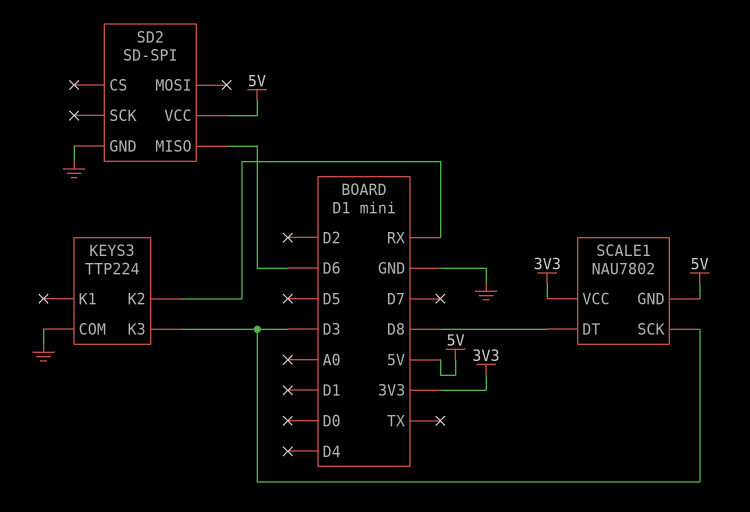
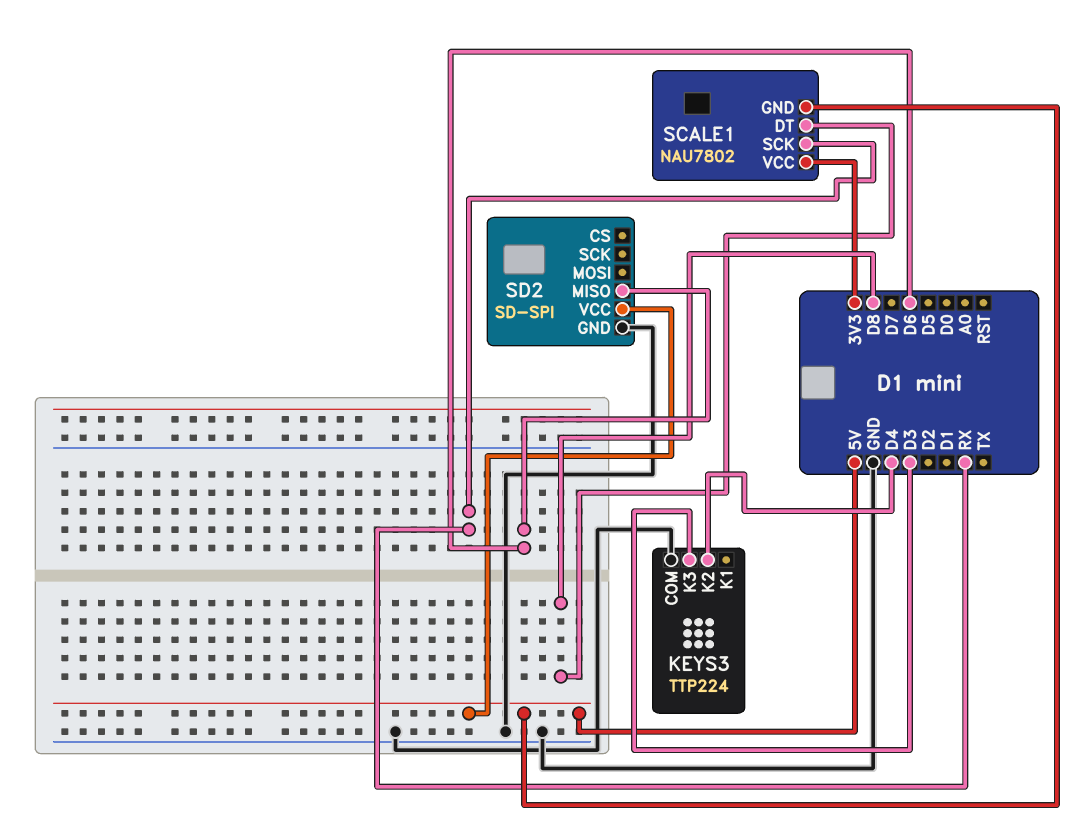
KEYS3 pin K2: RX -> D4
SCALE1 pin SCK: D3 -> RX

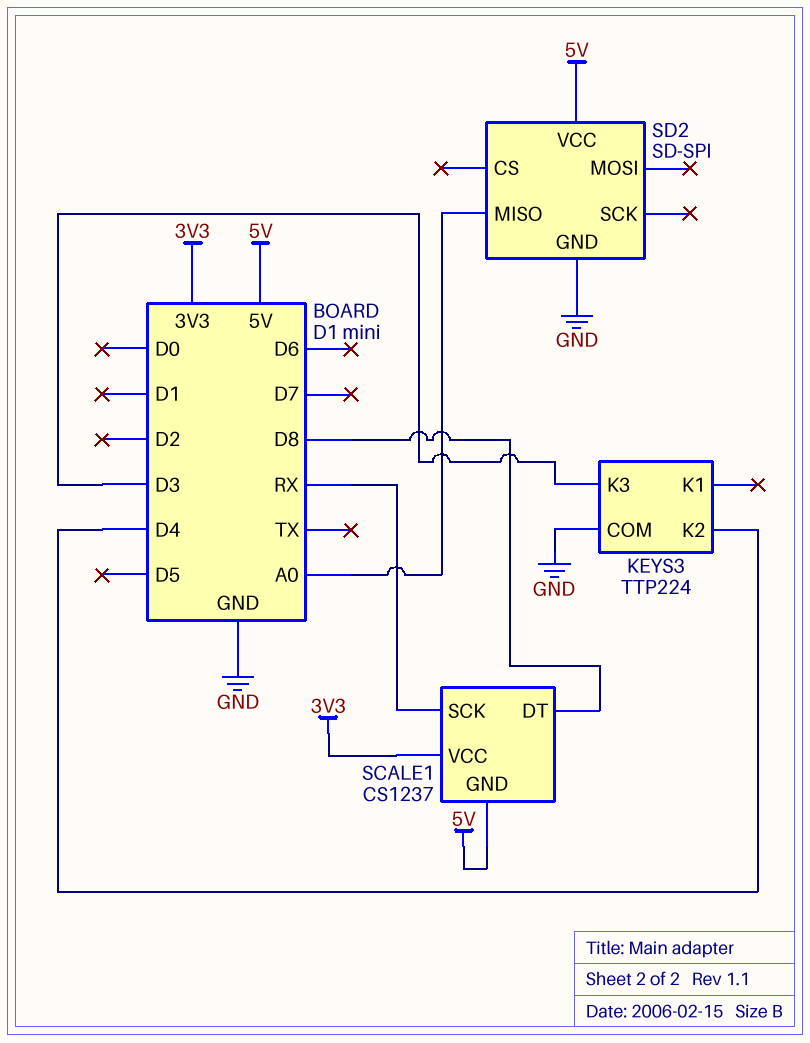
SCALE1: NAU7802 -> CS1237
SD2 pin MISO: D6 -> A0

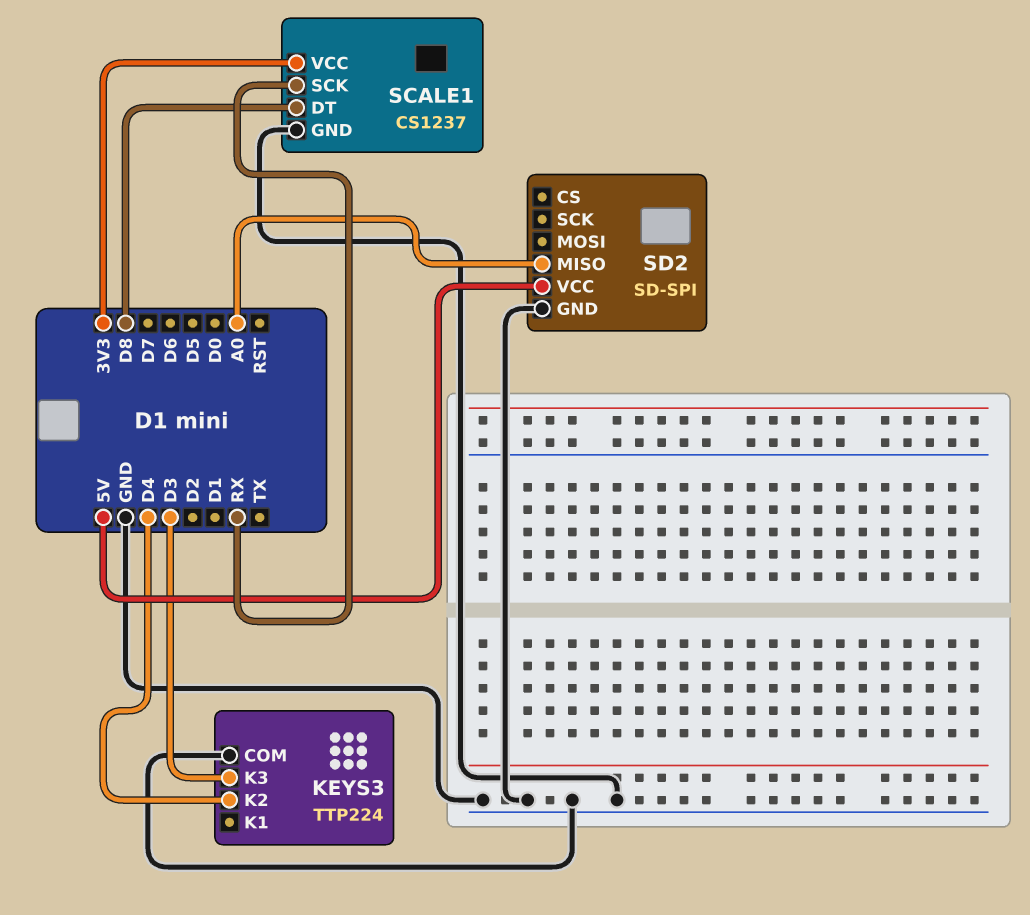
SCALE1 pin GND: 5V -> GND

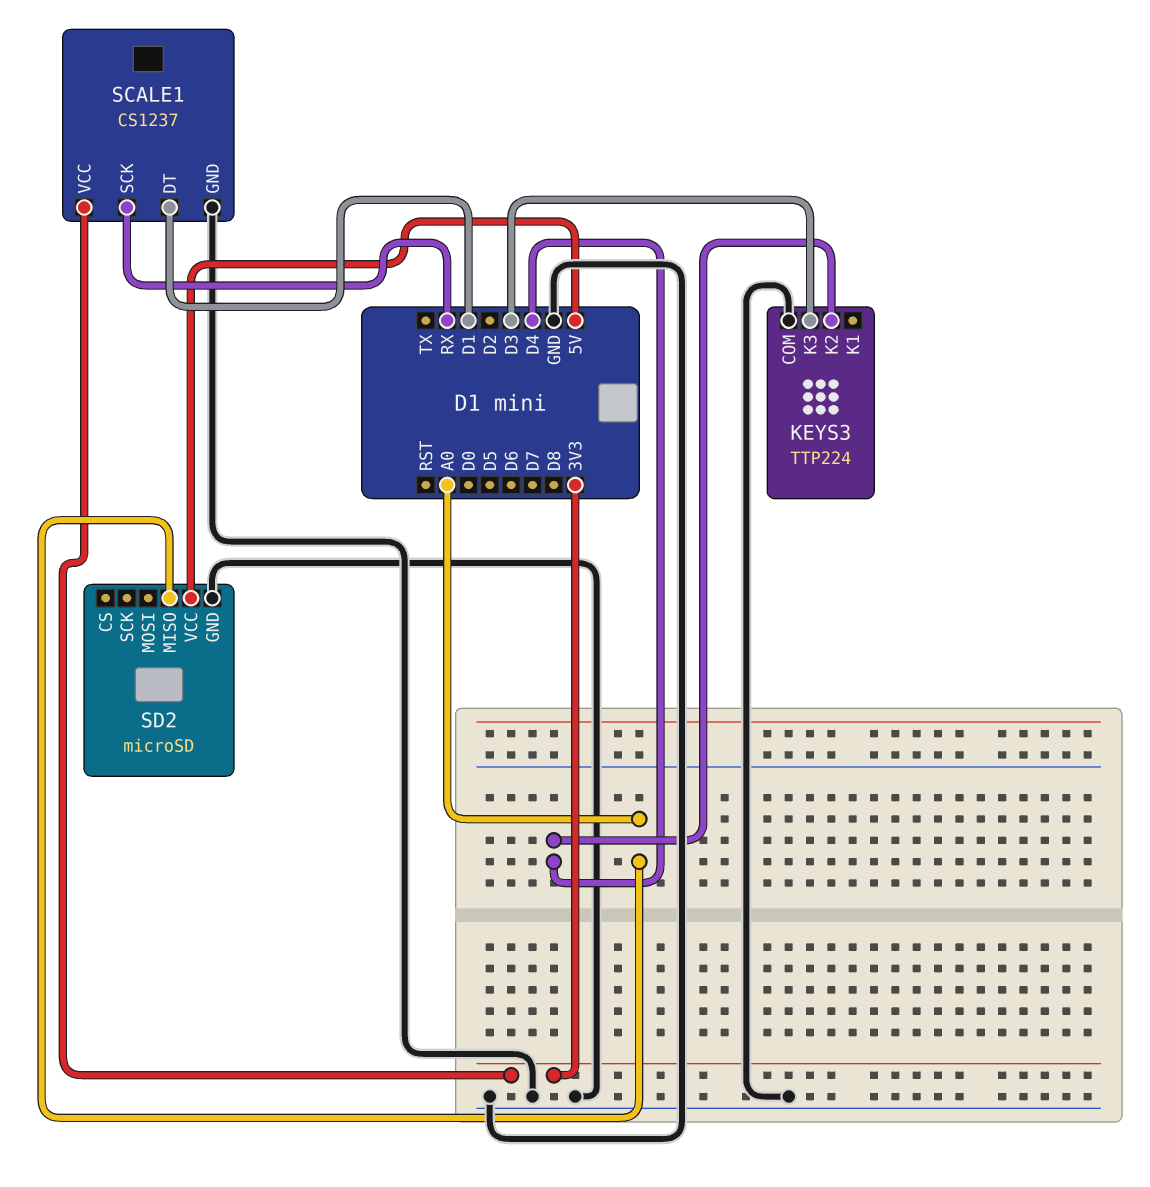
SCALE1 pin DT: D8 -> D1
SD2: SD-SPI -> microSD

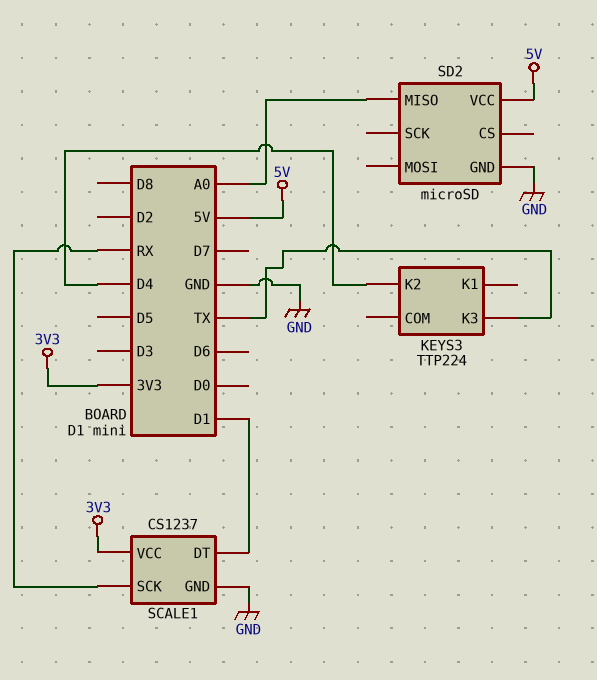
KEYS3 pin COM: GND -> none
KEYS3 pin K3: D3 -> TX

